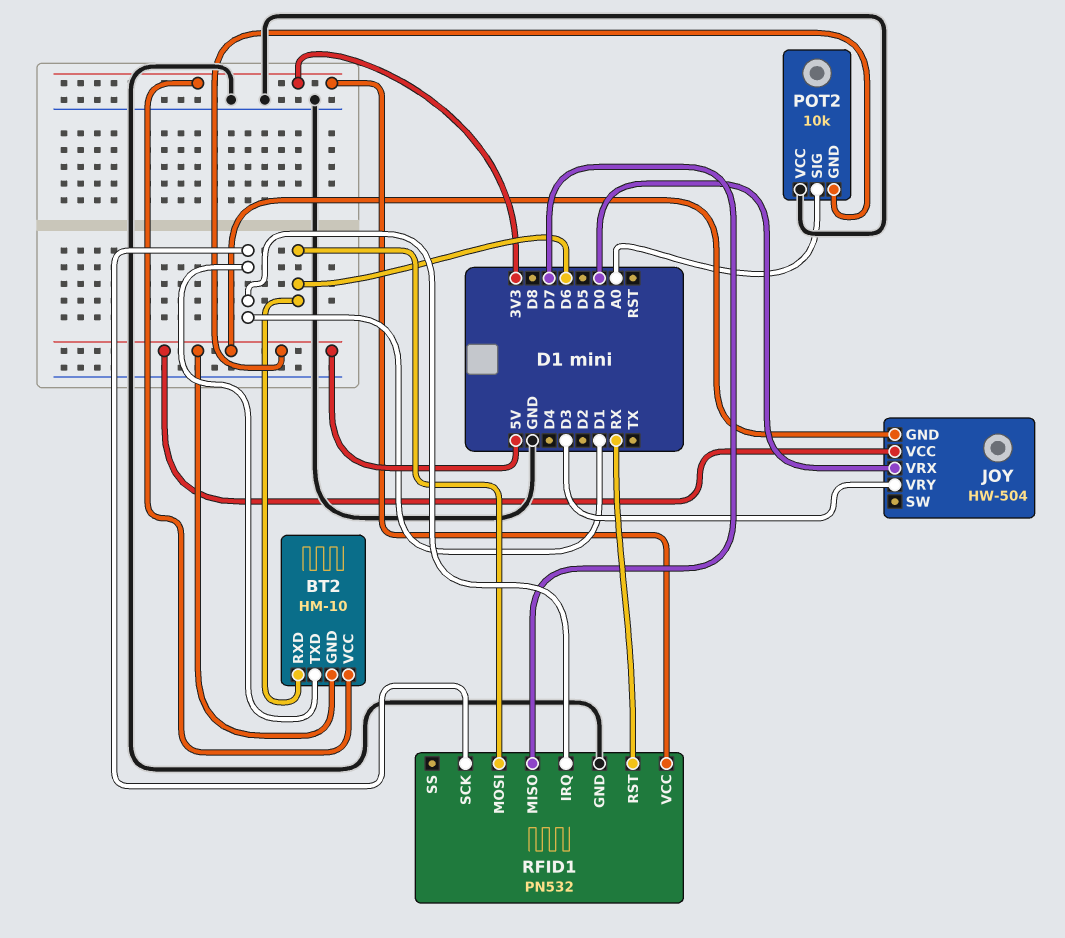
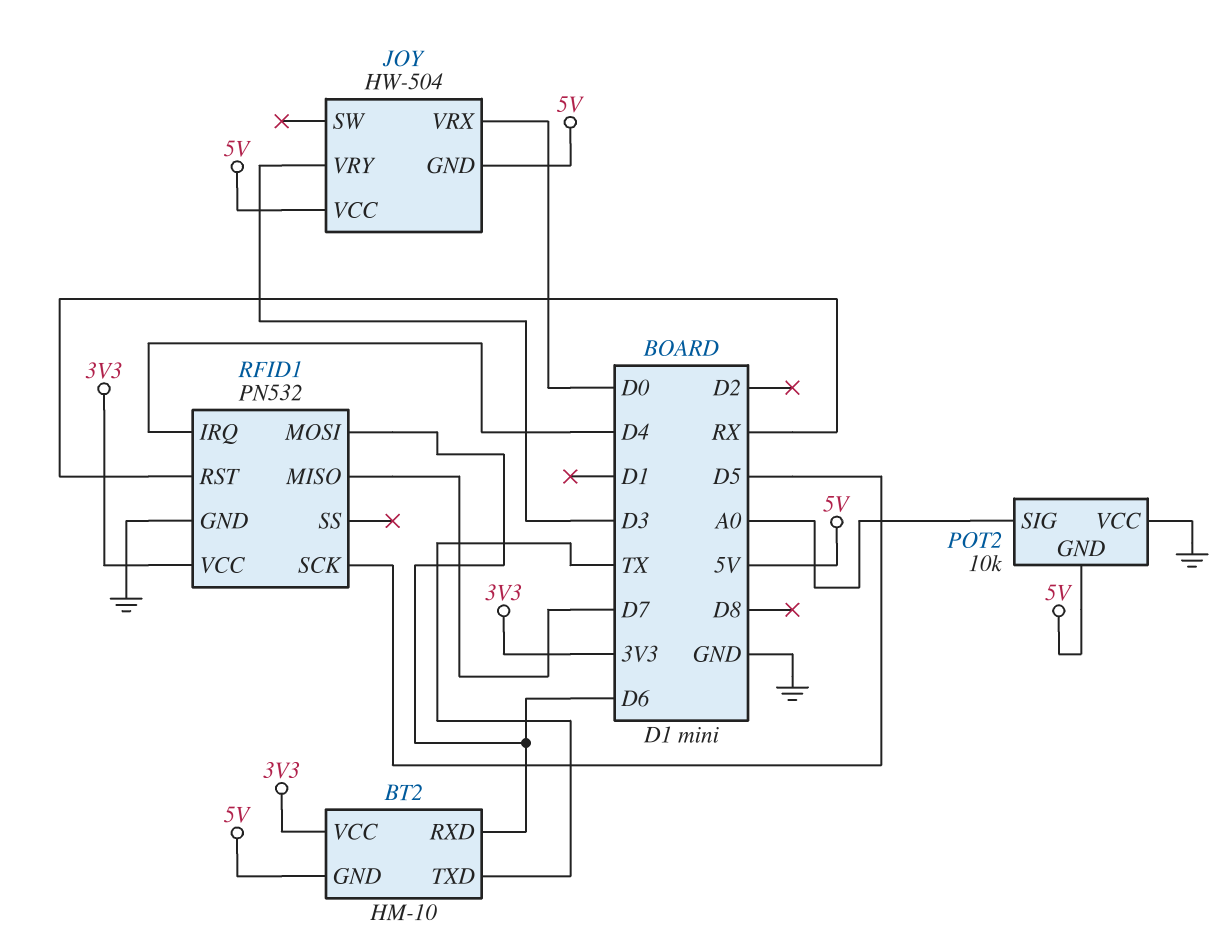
BT2 pin TXD: D1 -> TX
RFID1 pin IRQ: D1 -> D4
RFID1 pin SCK: D1 -> D5

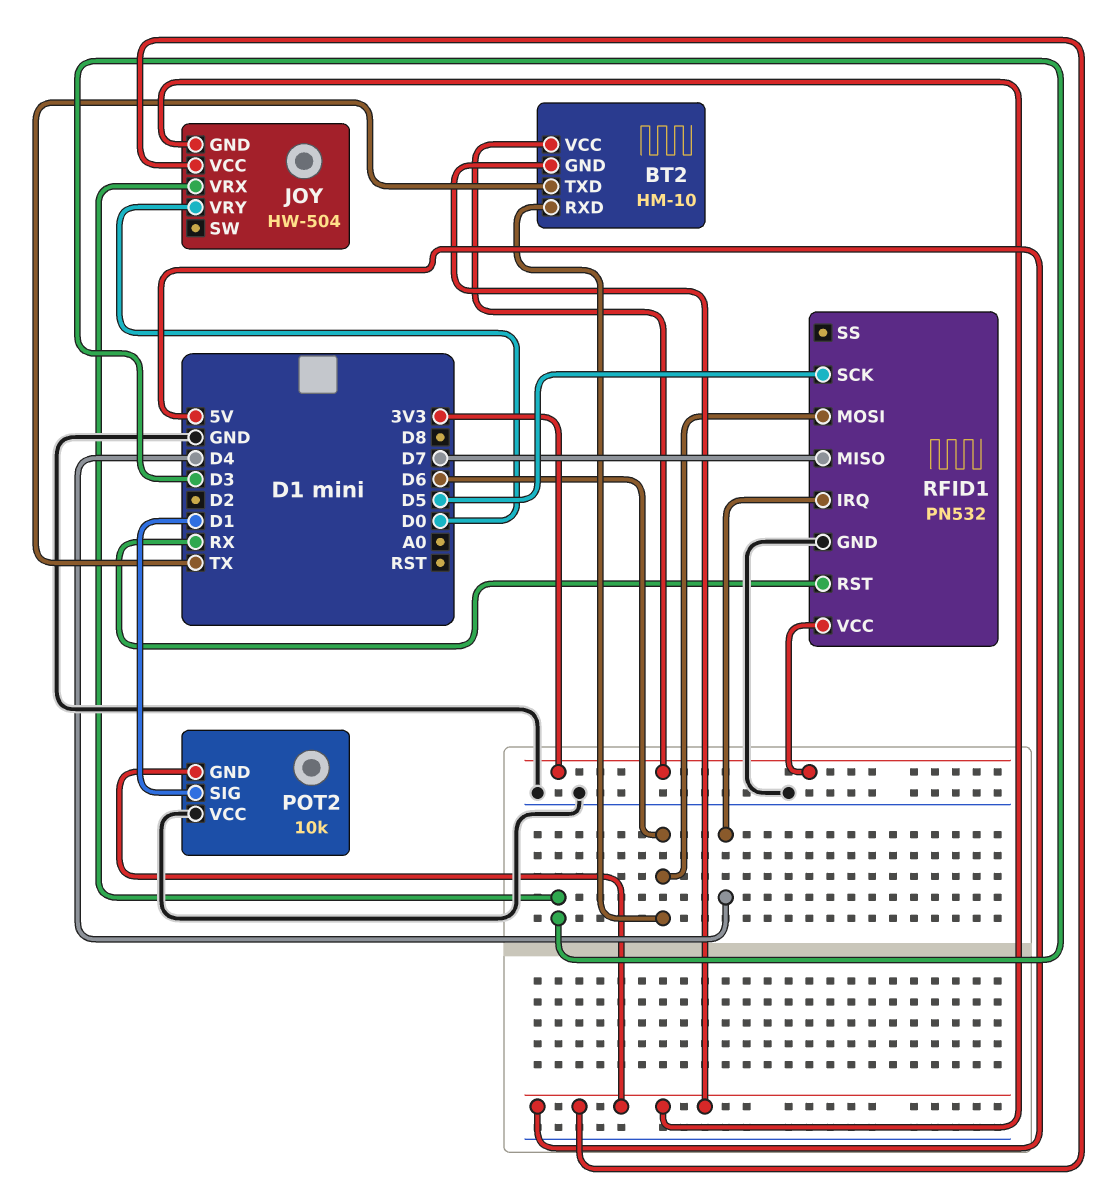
JOY pin VRX: D0 -> D3
JOY pin VRY: D3 -> D0
POT2 pin SIG: A0 -> D1

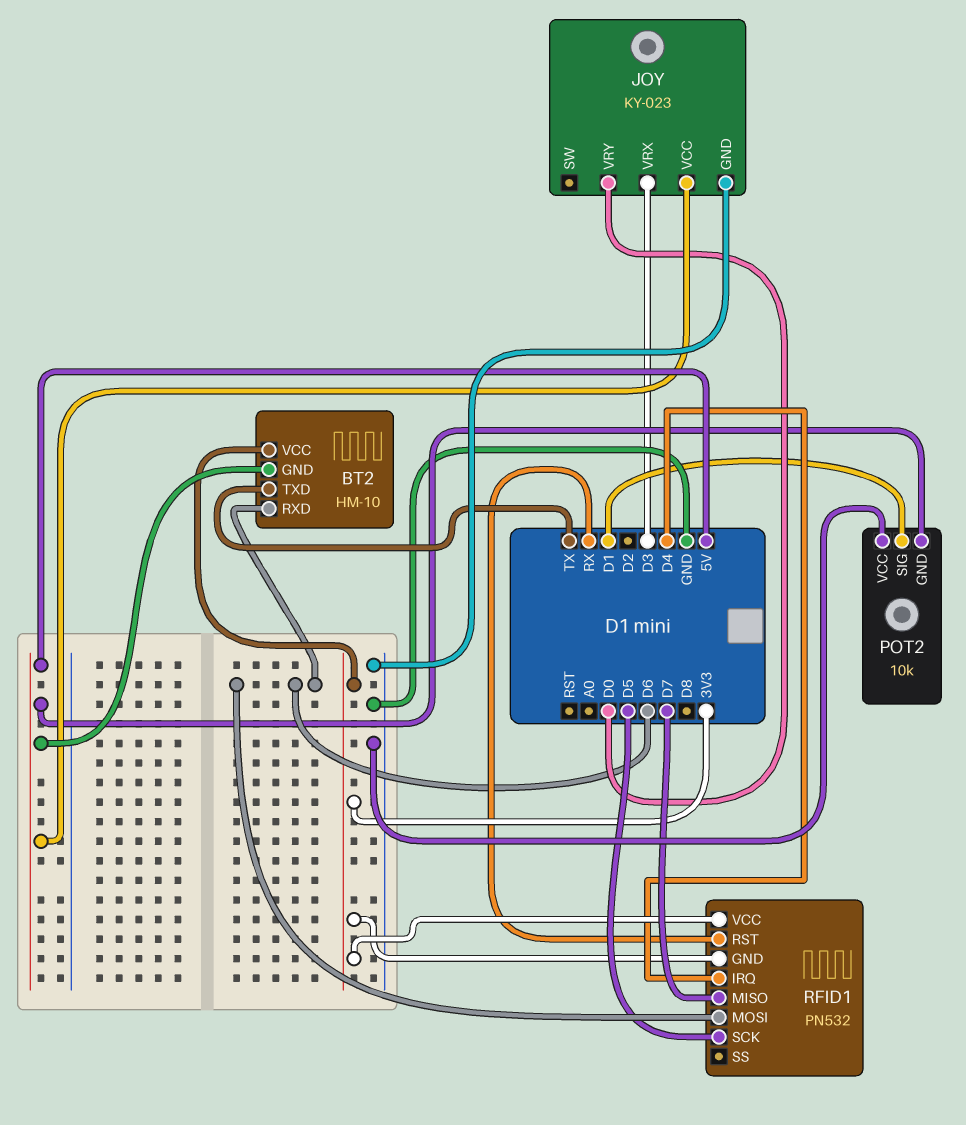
JOY: HW-504 -> KY-023
JOY pin GND: 5V -> GND
RFID1 pin GND: GND -> 3V3

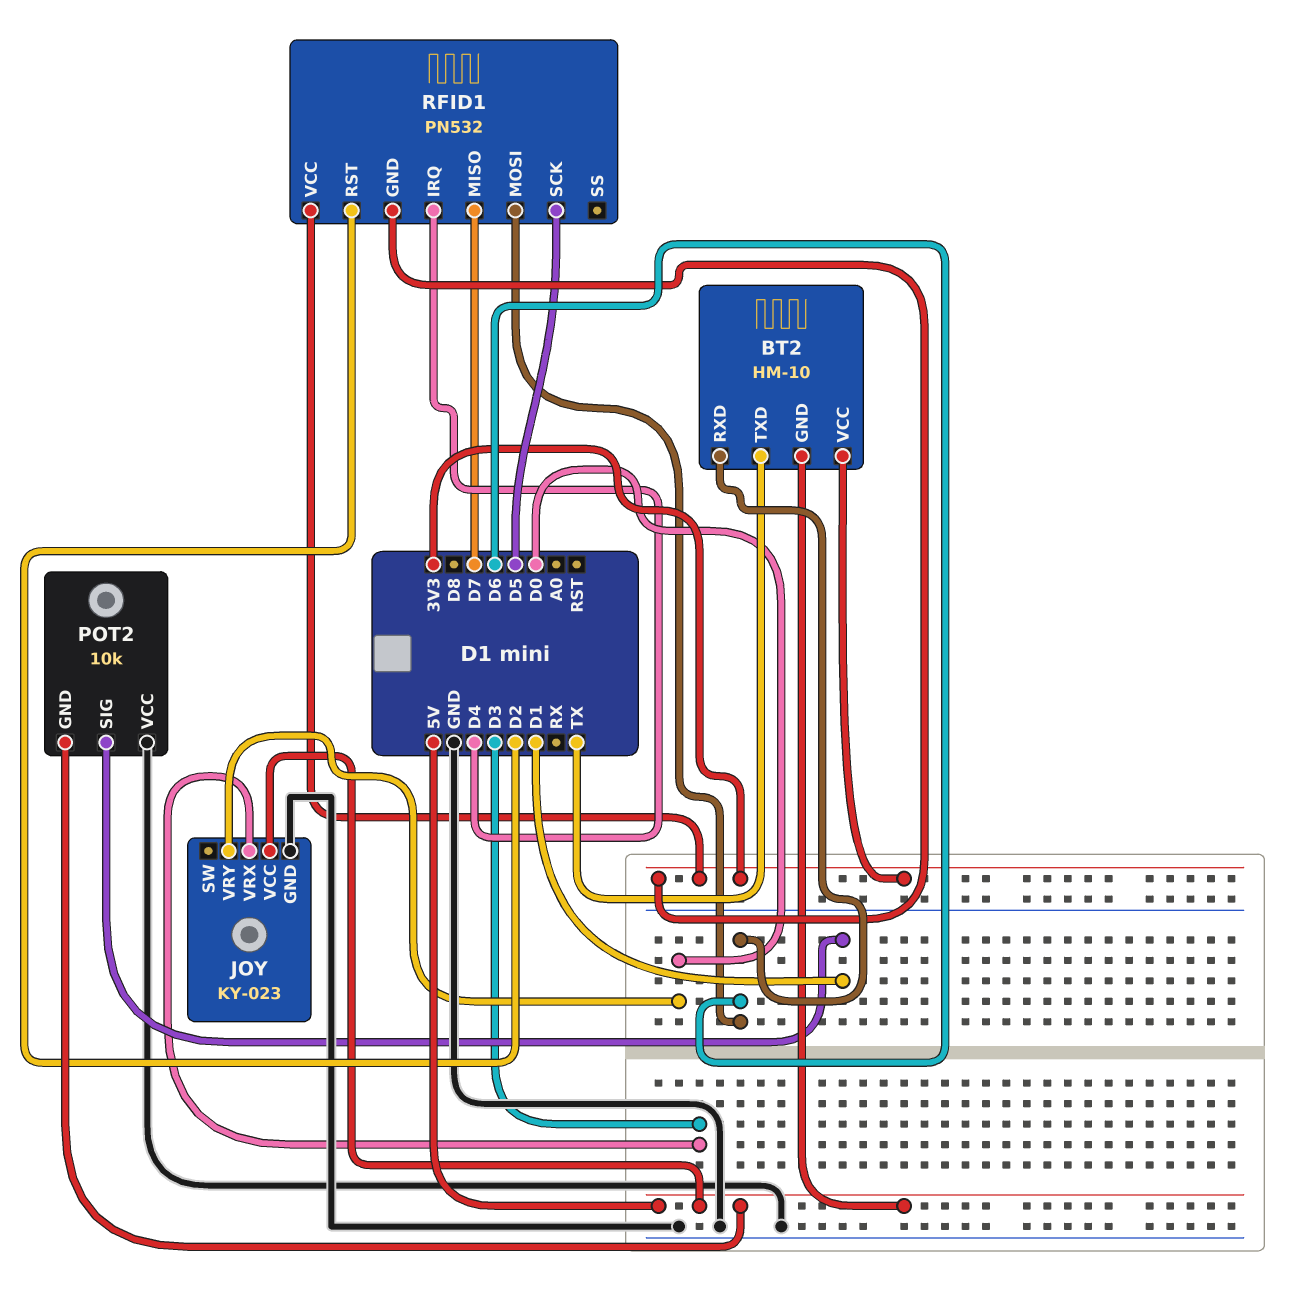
RFID1 pin RST: RX -> D2

